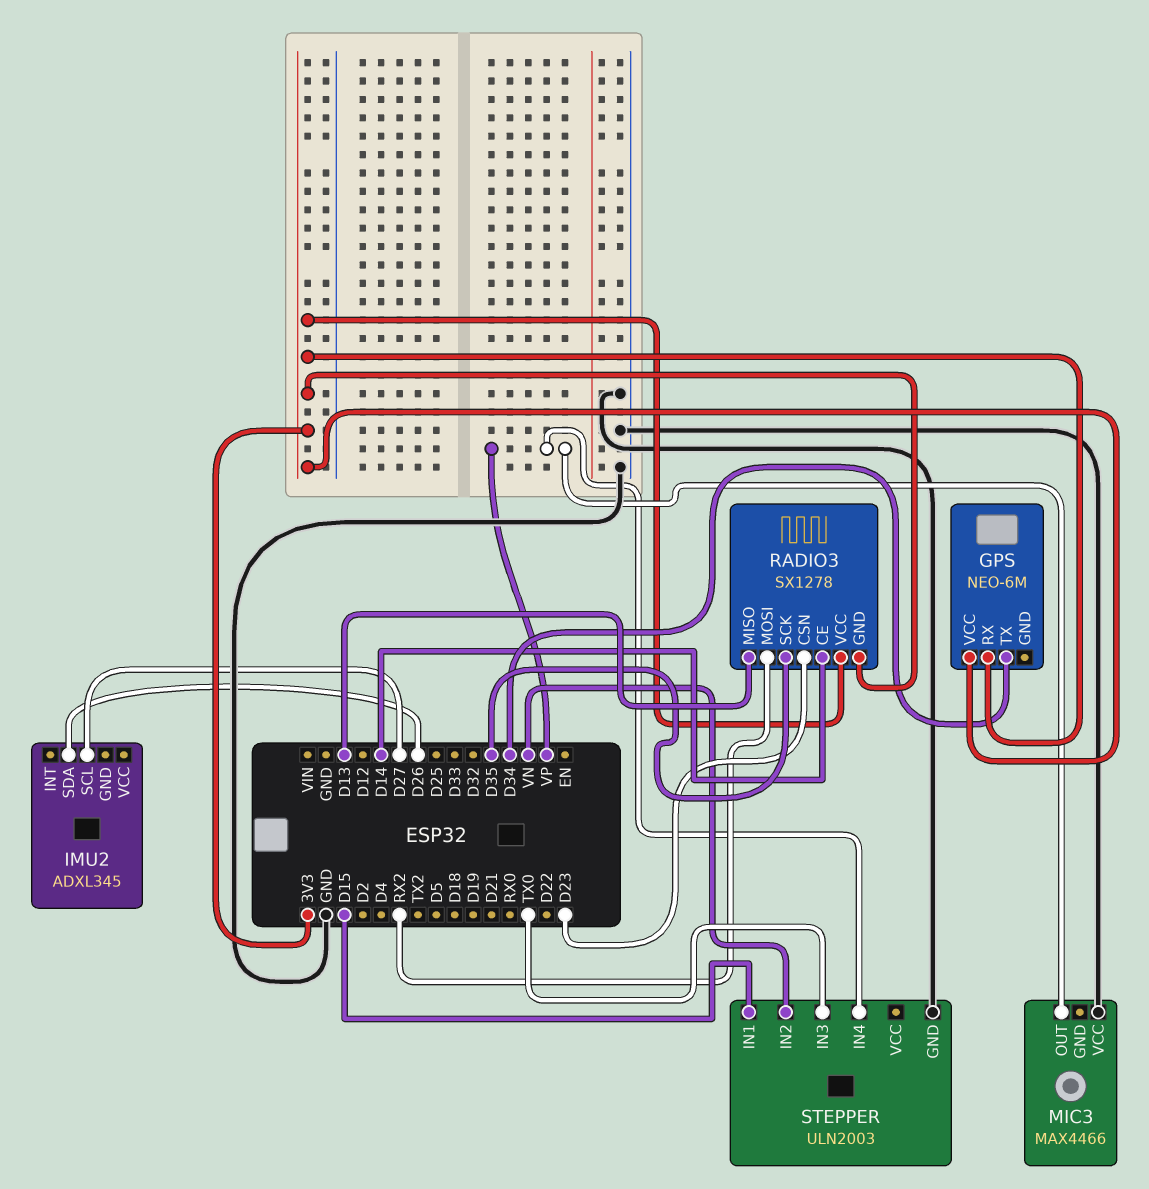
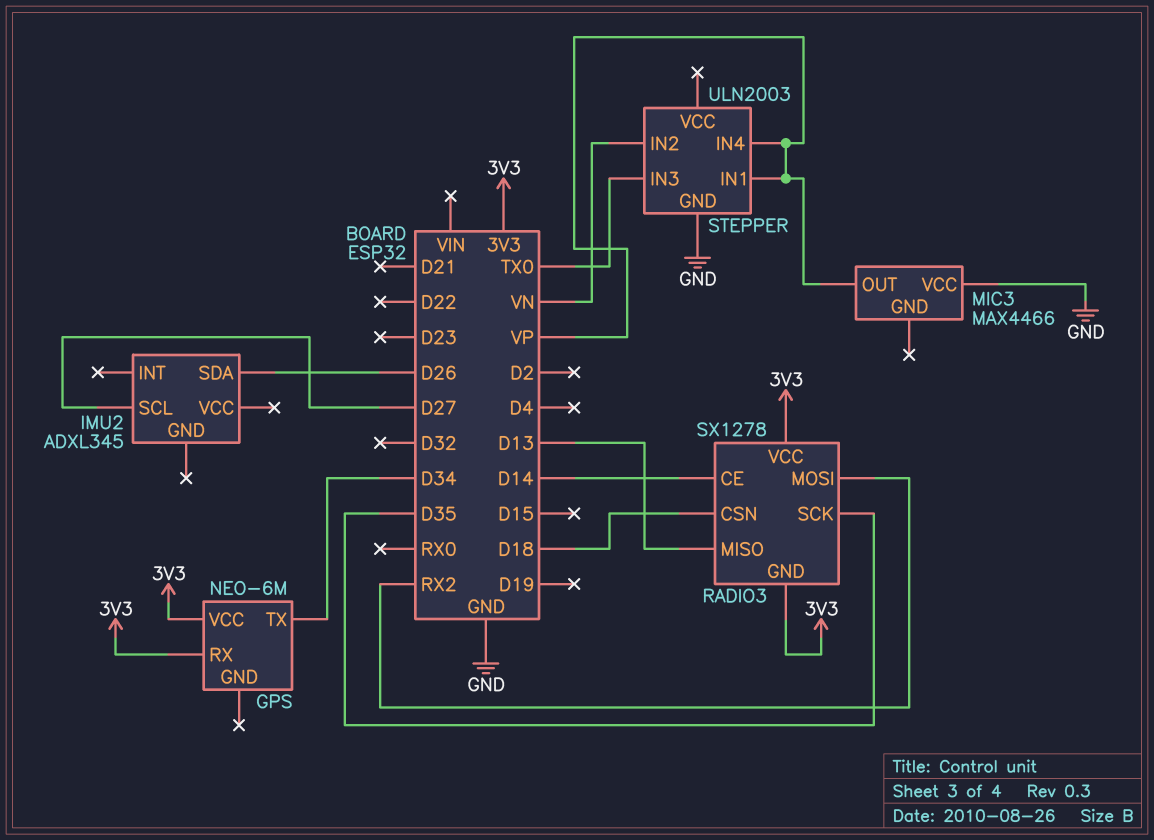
RADIO3 pin CSN: D23 -> D18
STEPPER pin IN1: D15 -> VP

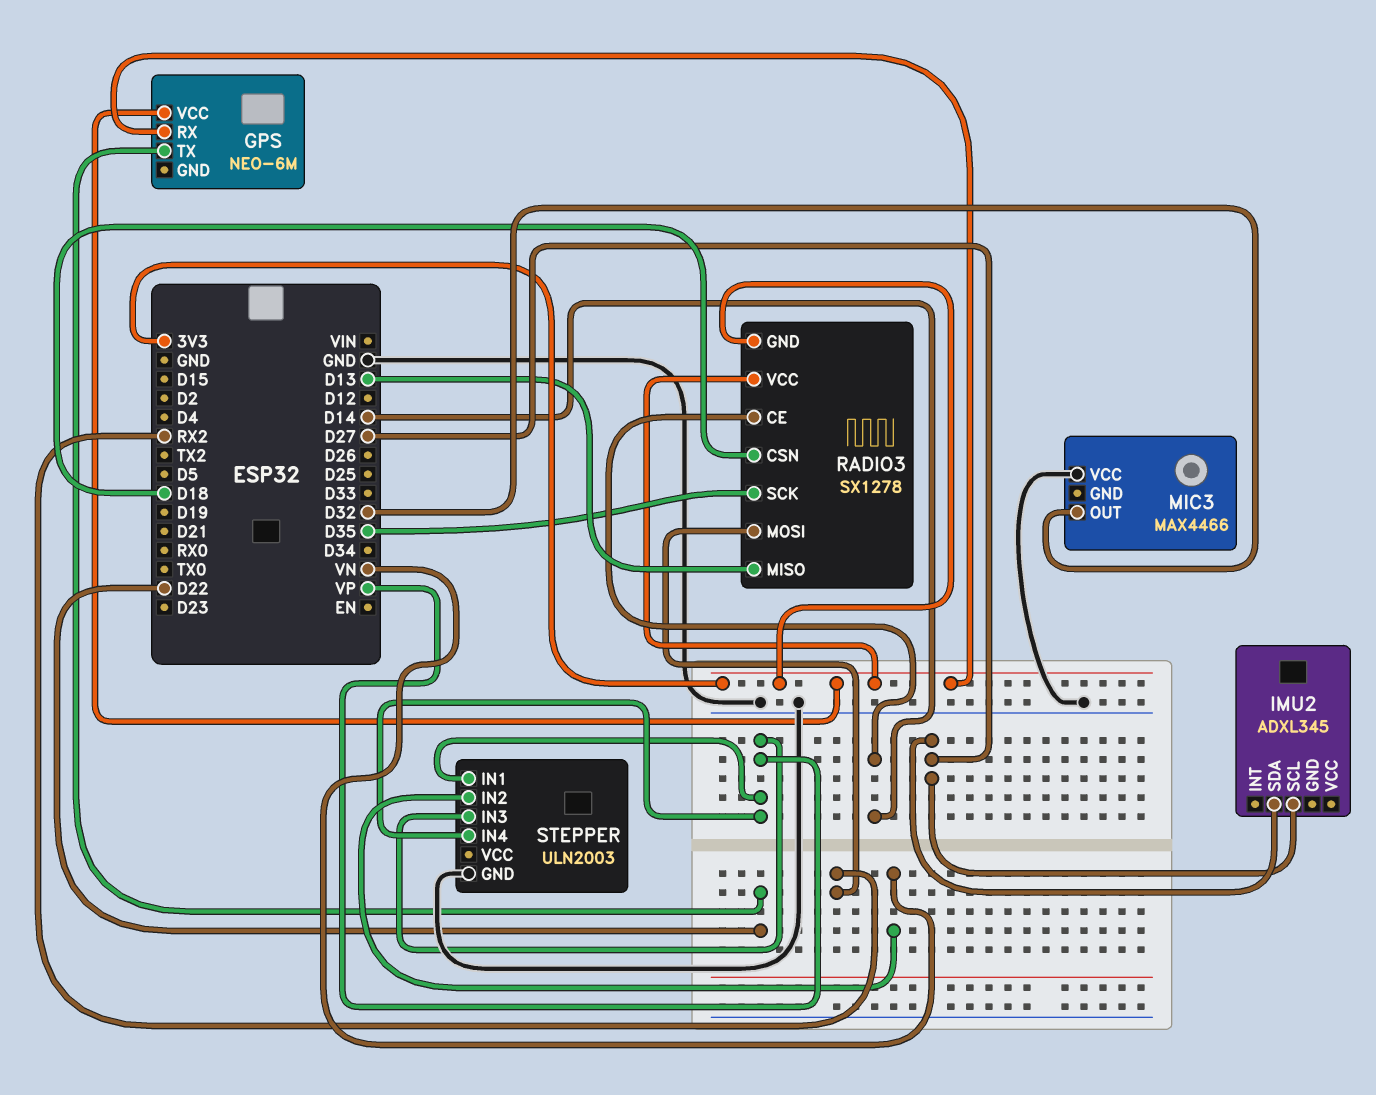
GPS pin TX: D34 -> D22
IMU2 pin SDA: D26 -> D27
MIC3 pin OUT: VP -> D32
STEPPER pin IN3: TX0 -> VP

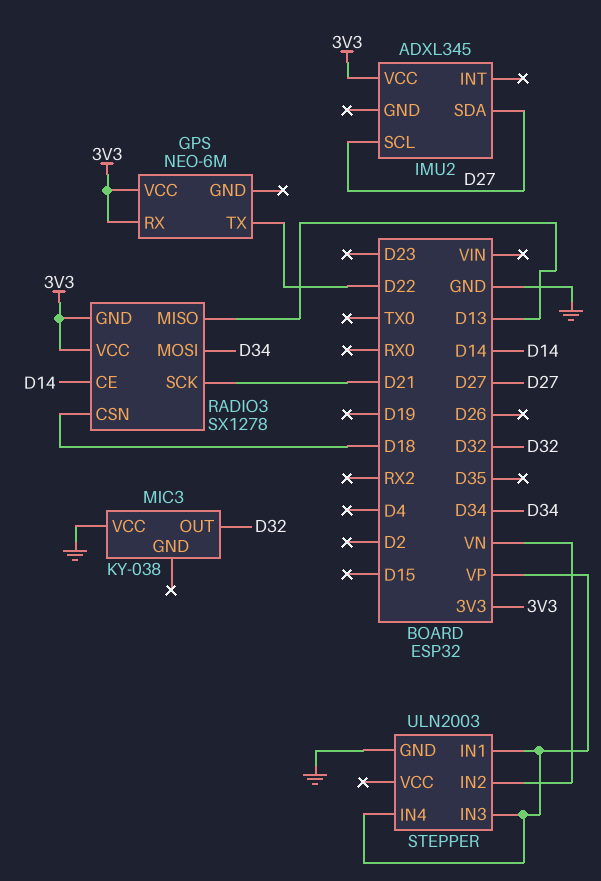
IMU2 pin VCC: none -> 3V3
MIC3: MAX4466 -> KY-038
RADIO3 pin MOSI: RX2 -> D34
RADIO3 pin SCK: D35 -> D21

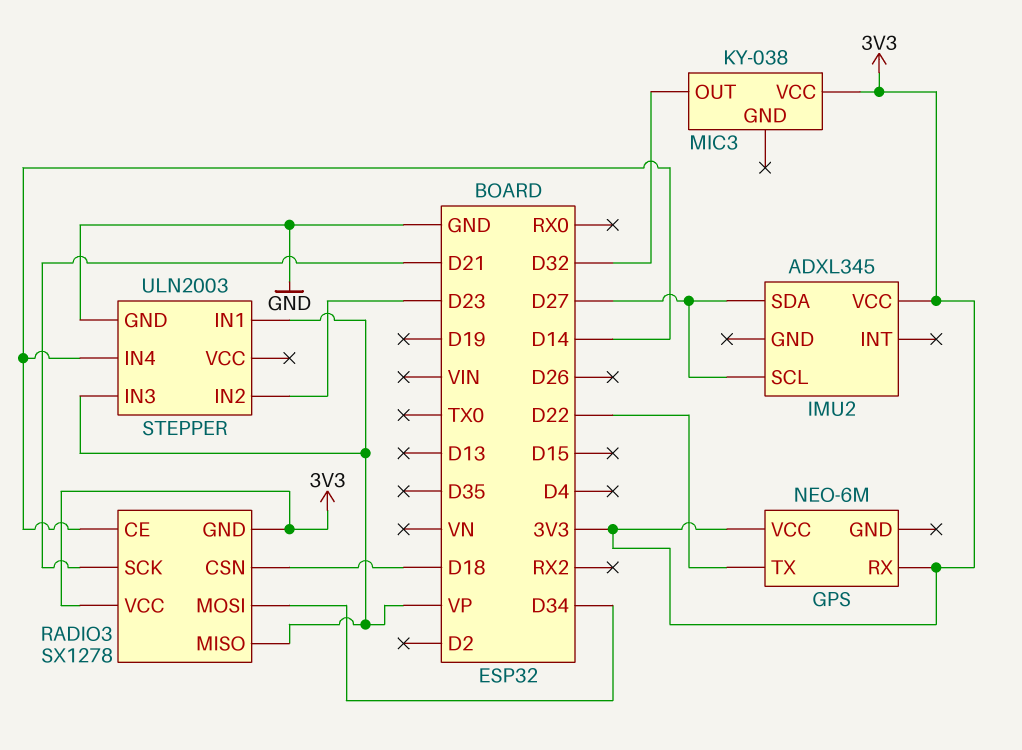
MIC3 pin VCC: GND -> 3V3
RADIO3 pin MISO: D13 -> VP
STEPPER pin IN2: VN -> D23
STEPPER pin IN4: VP -> D14

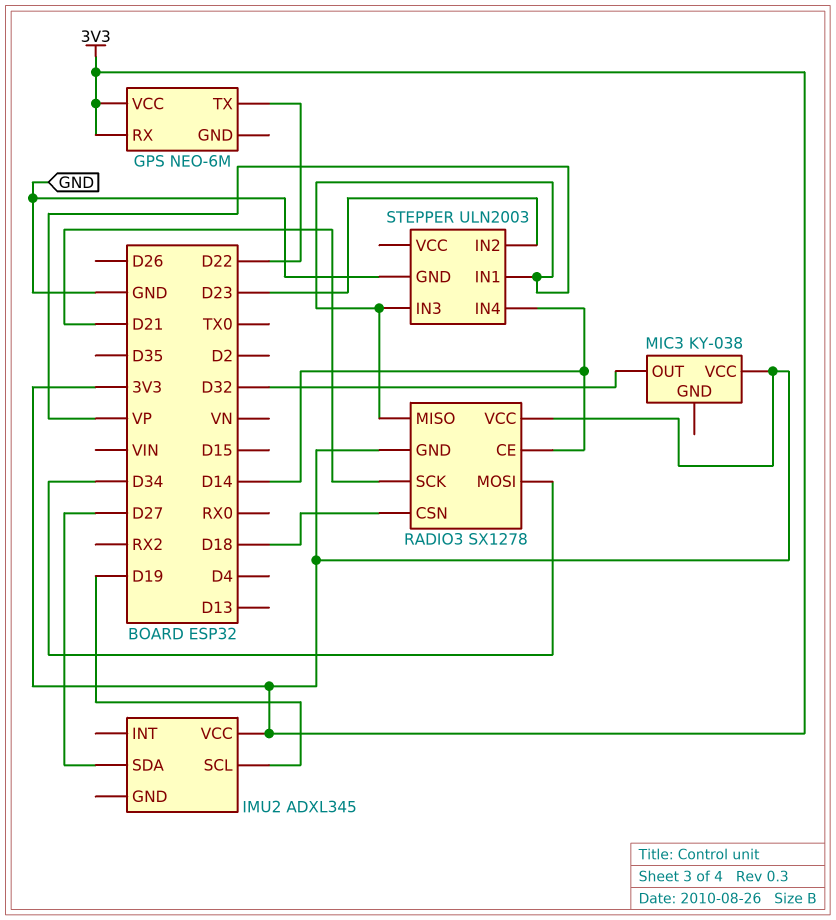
IMU2 pin SCL: D27 -> D19

